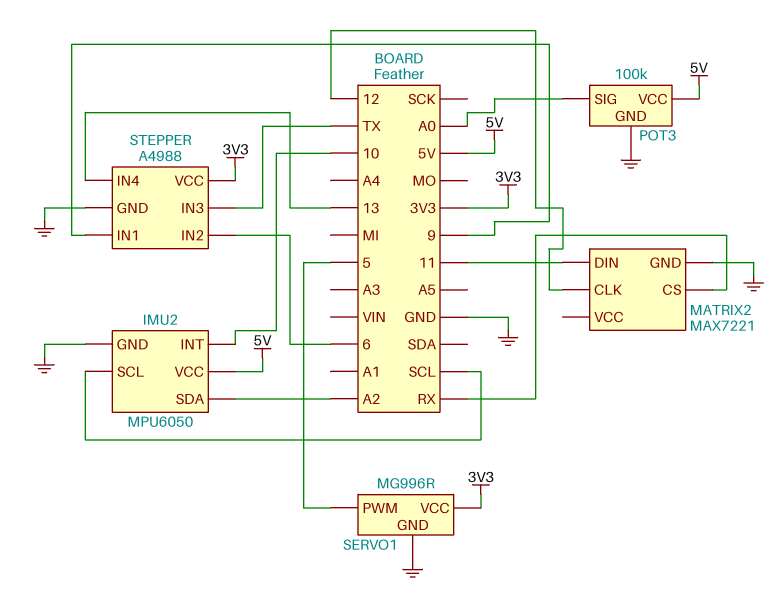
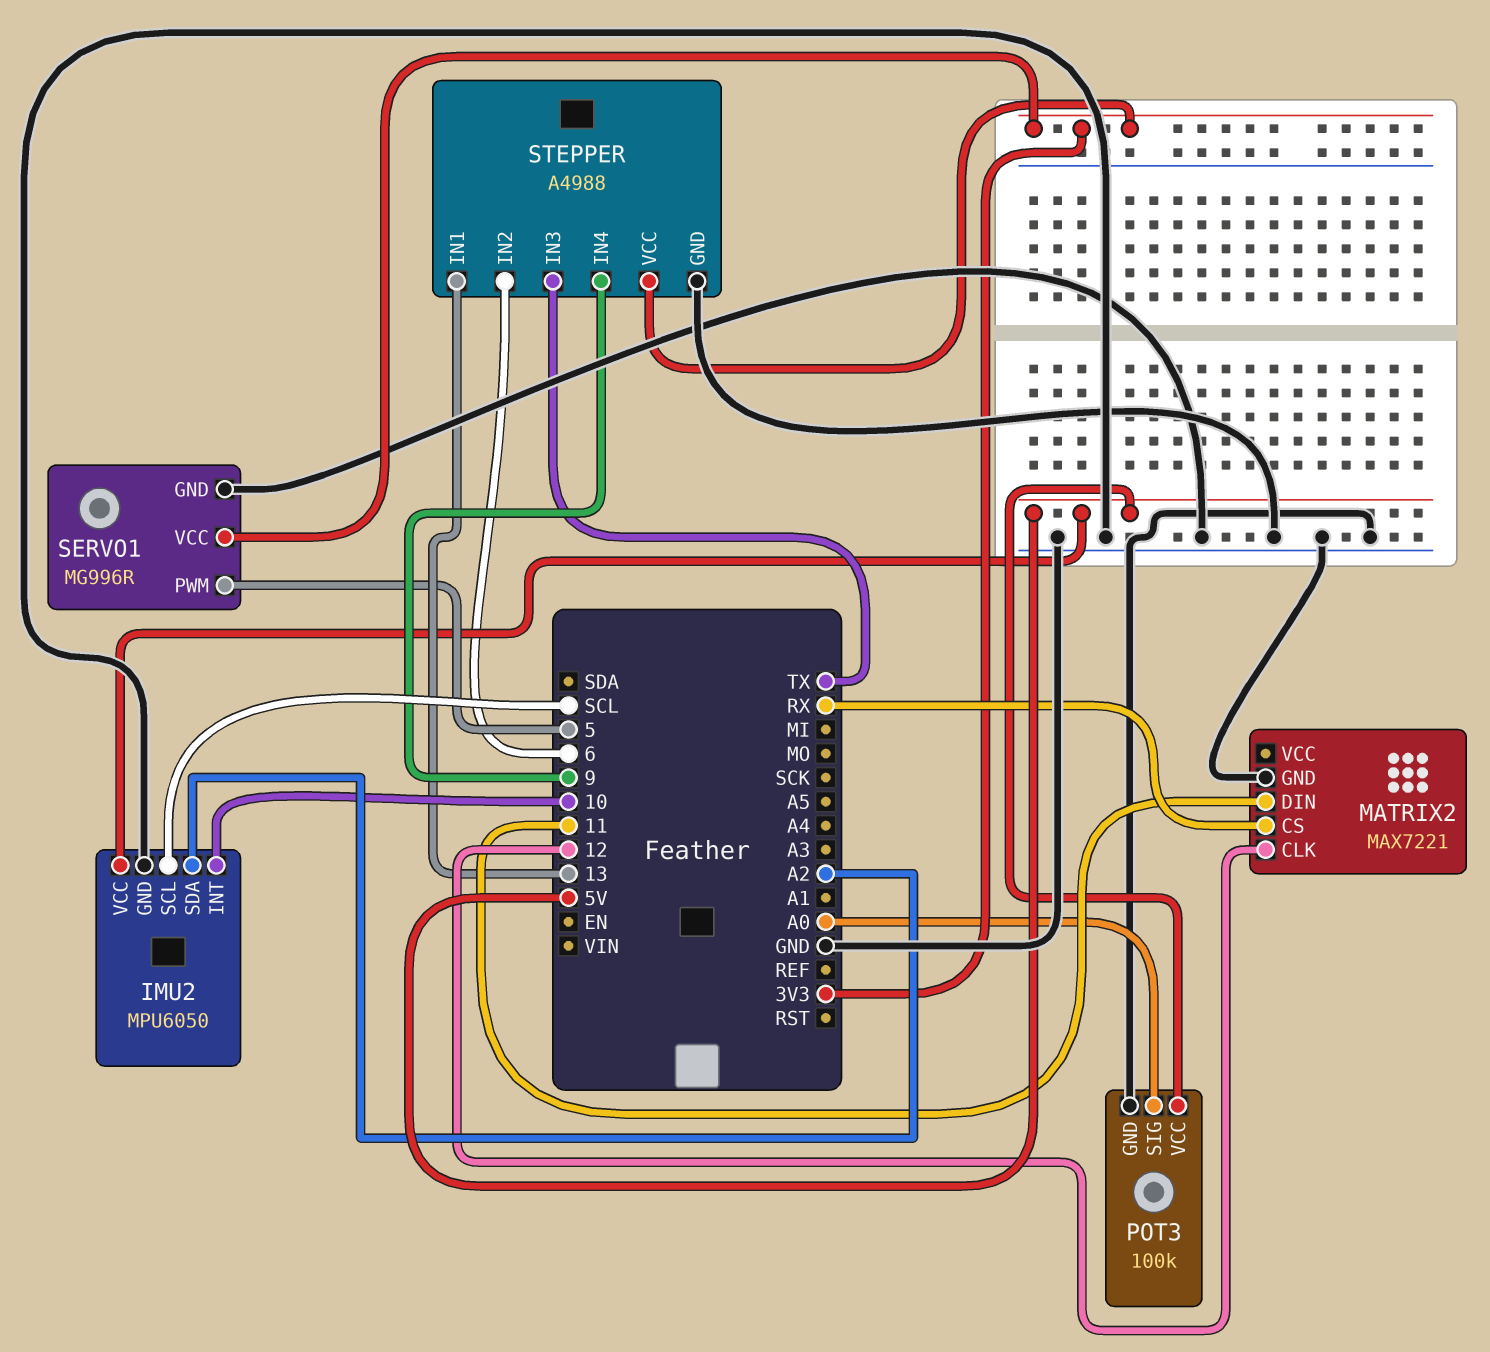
STEPPER pin IN1: 9 -> 13
STEPPER pin IN4: 13 -> 9

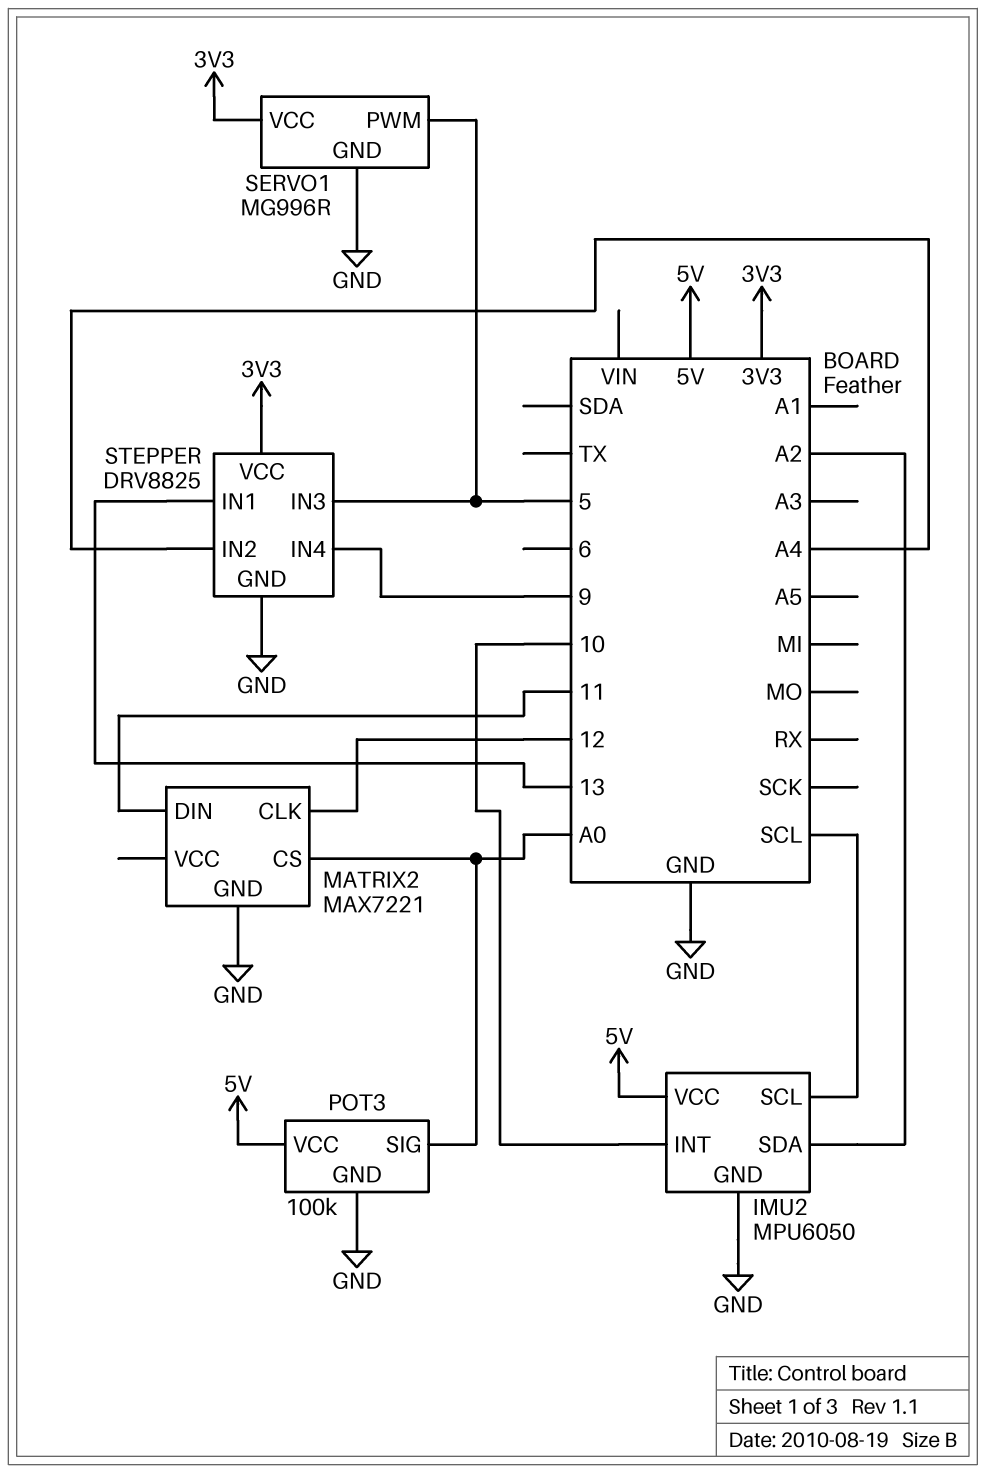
MATRIX2 pin CS: RX -> A0
STEPPER: A4988 -> DRV8825
STEPPER pin IN2: 6 -> A4
STEPPER pin IN3: TX -> 5

